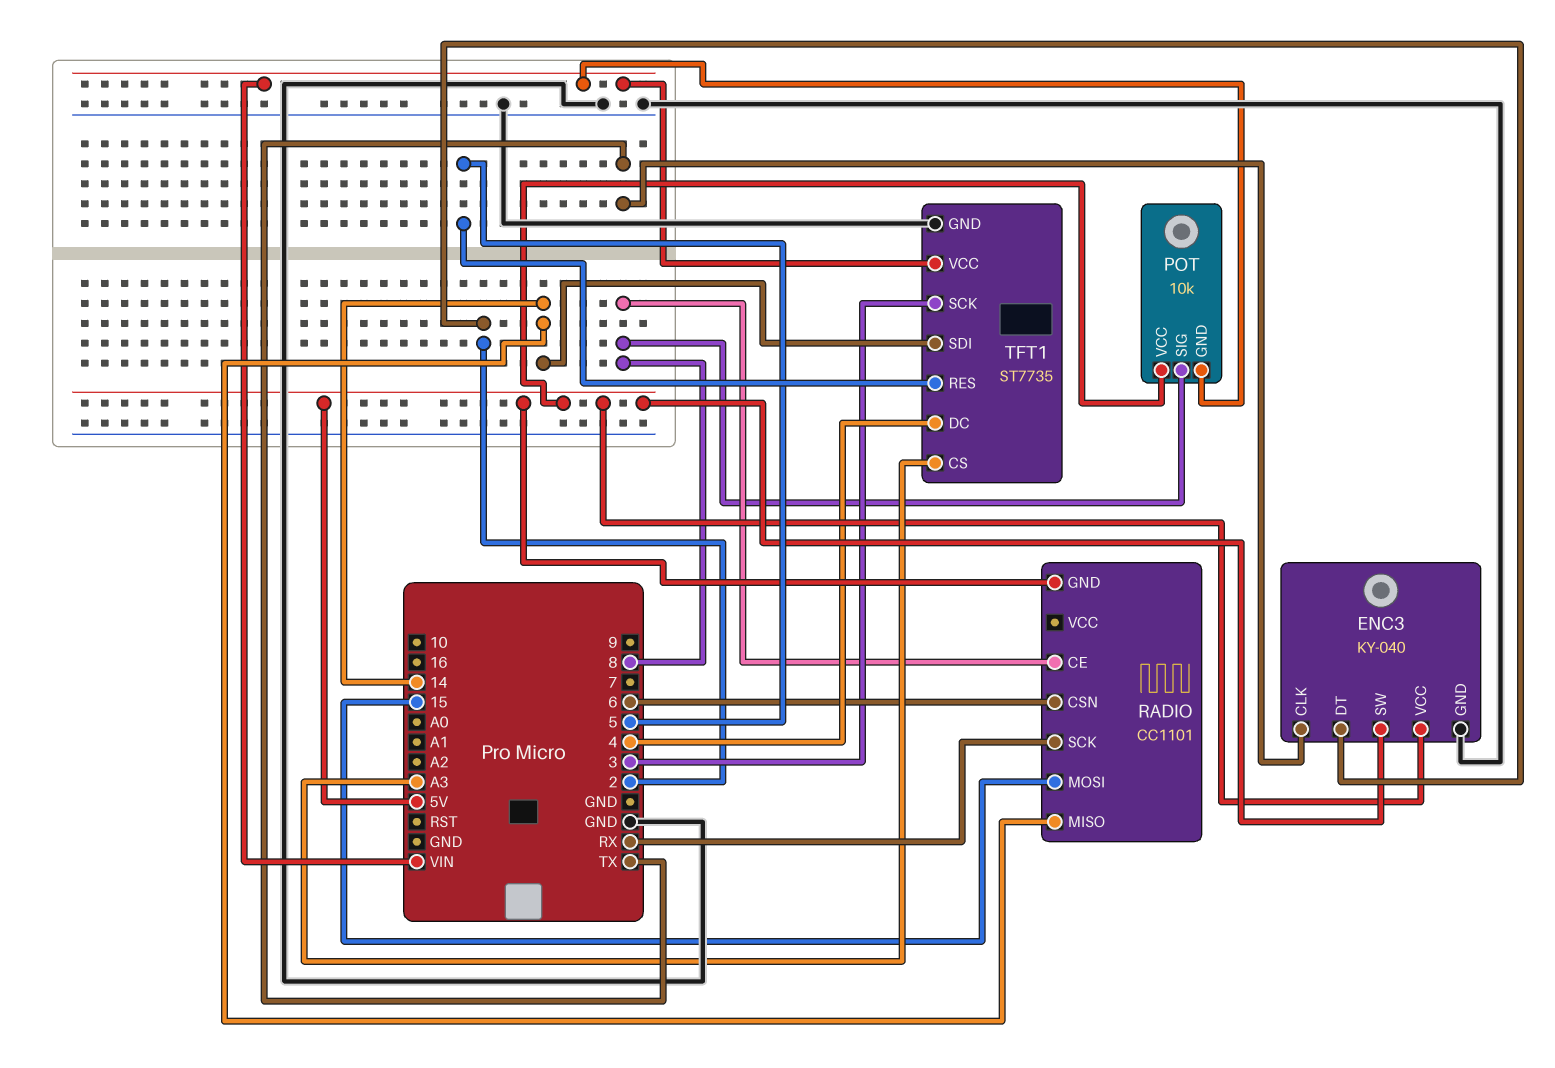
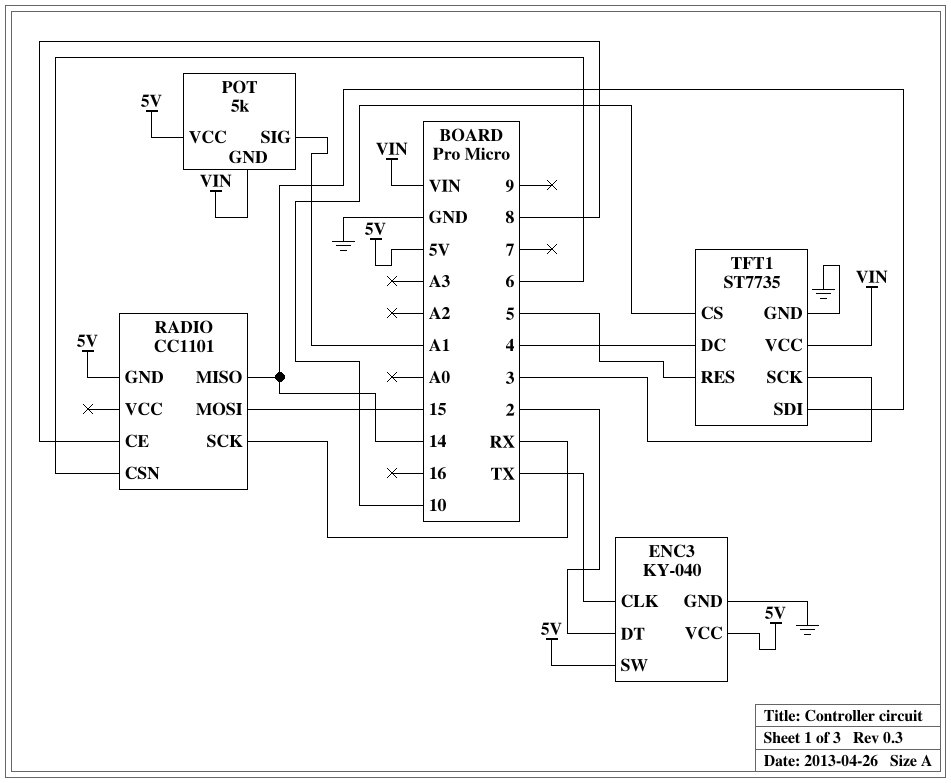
POT: 10k -> 5k
POT pin SIG: 8 -> A1
TFT1 pin CS: A3 -> 10

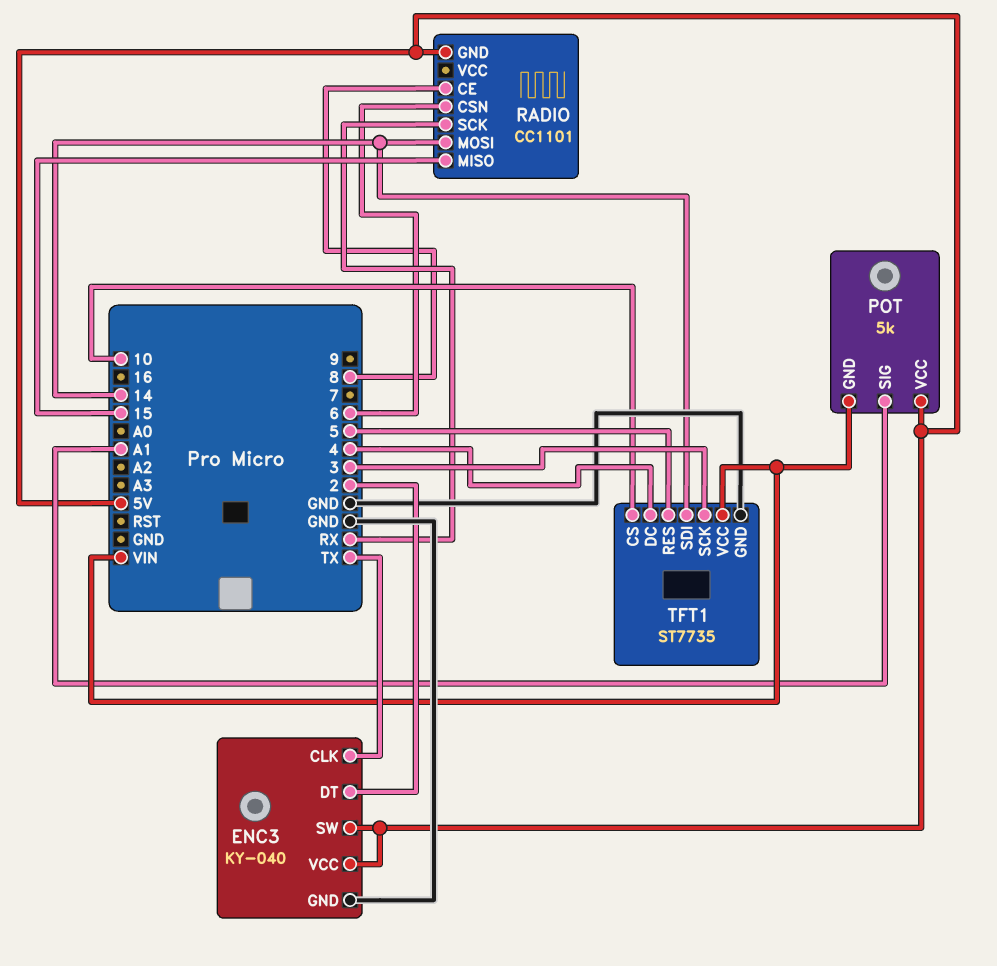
RADIO pin MISO: 14 -> 15
RADIO pin MOSI: 15 -> 14

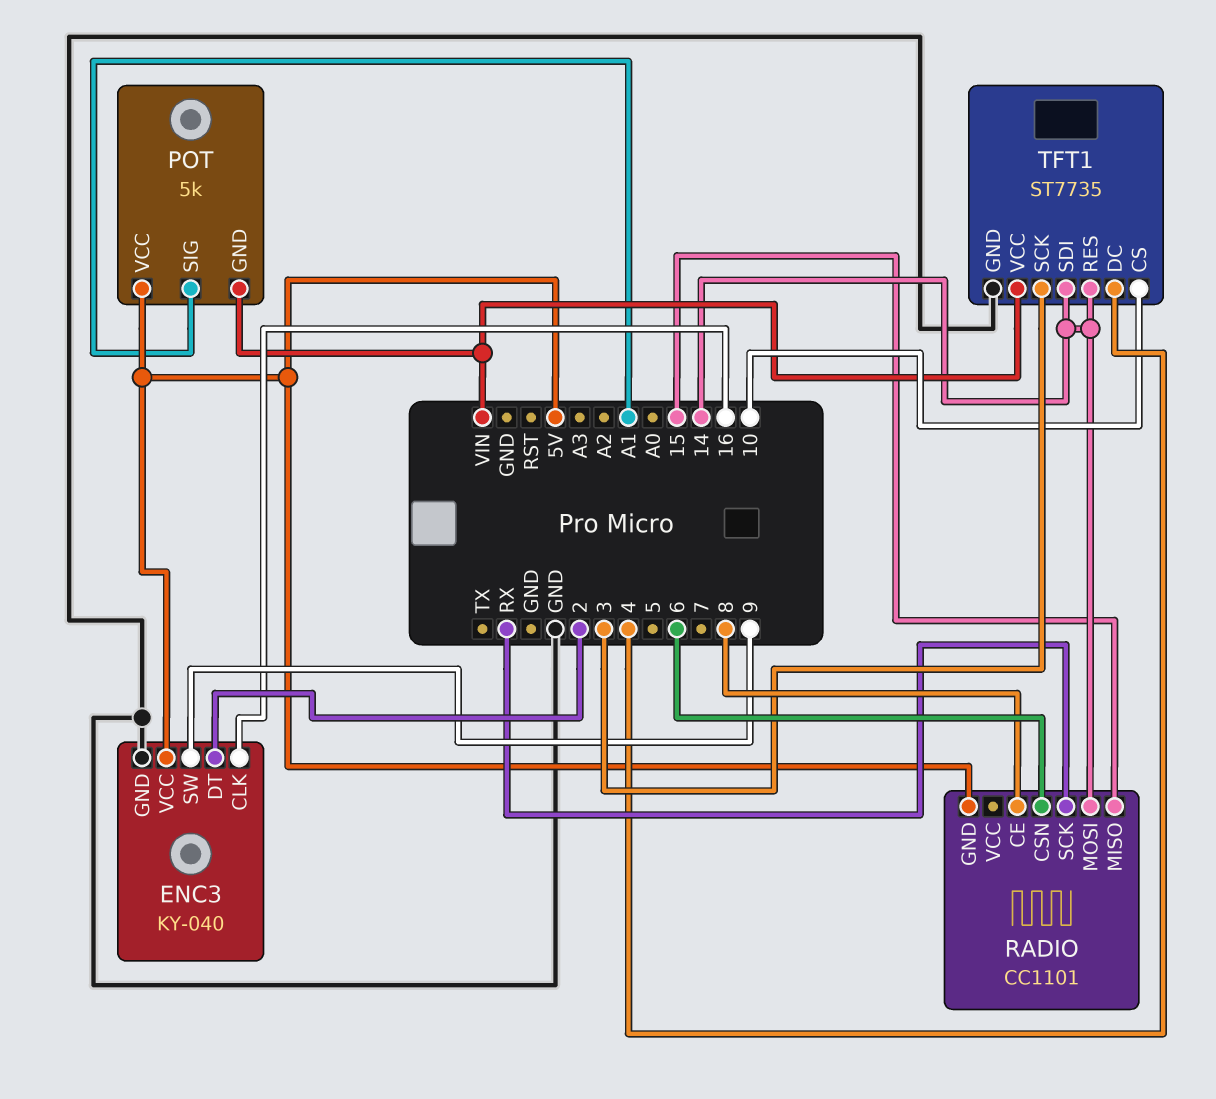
ENC3 pin CLK: TX -> 16
ENC3 pin SW: 5V -> 9
TFT1 pin RES: 5 -> 14

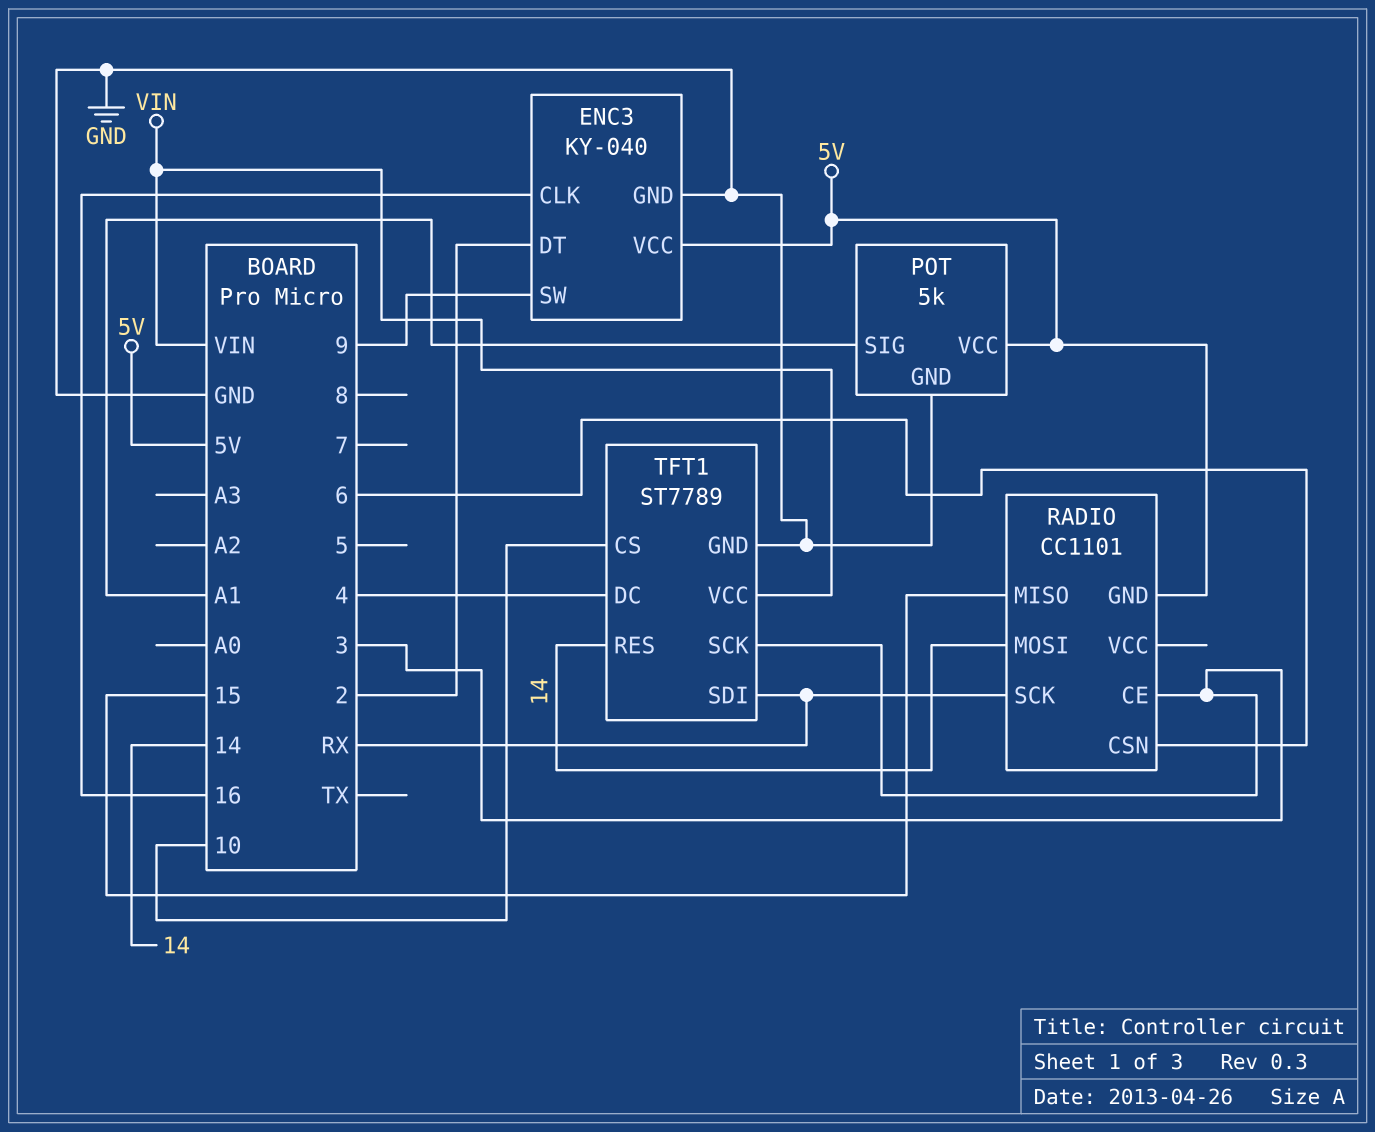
POT pin GND: VIN -> GND
RADIO pin CE: 8 -> 3
TFT1: ST7735 -> ST7789
TFT1 pin SDI: 14 -> RX

